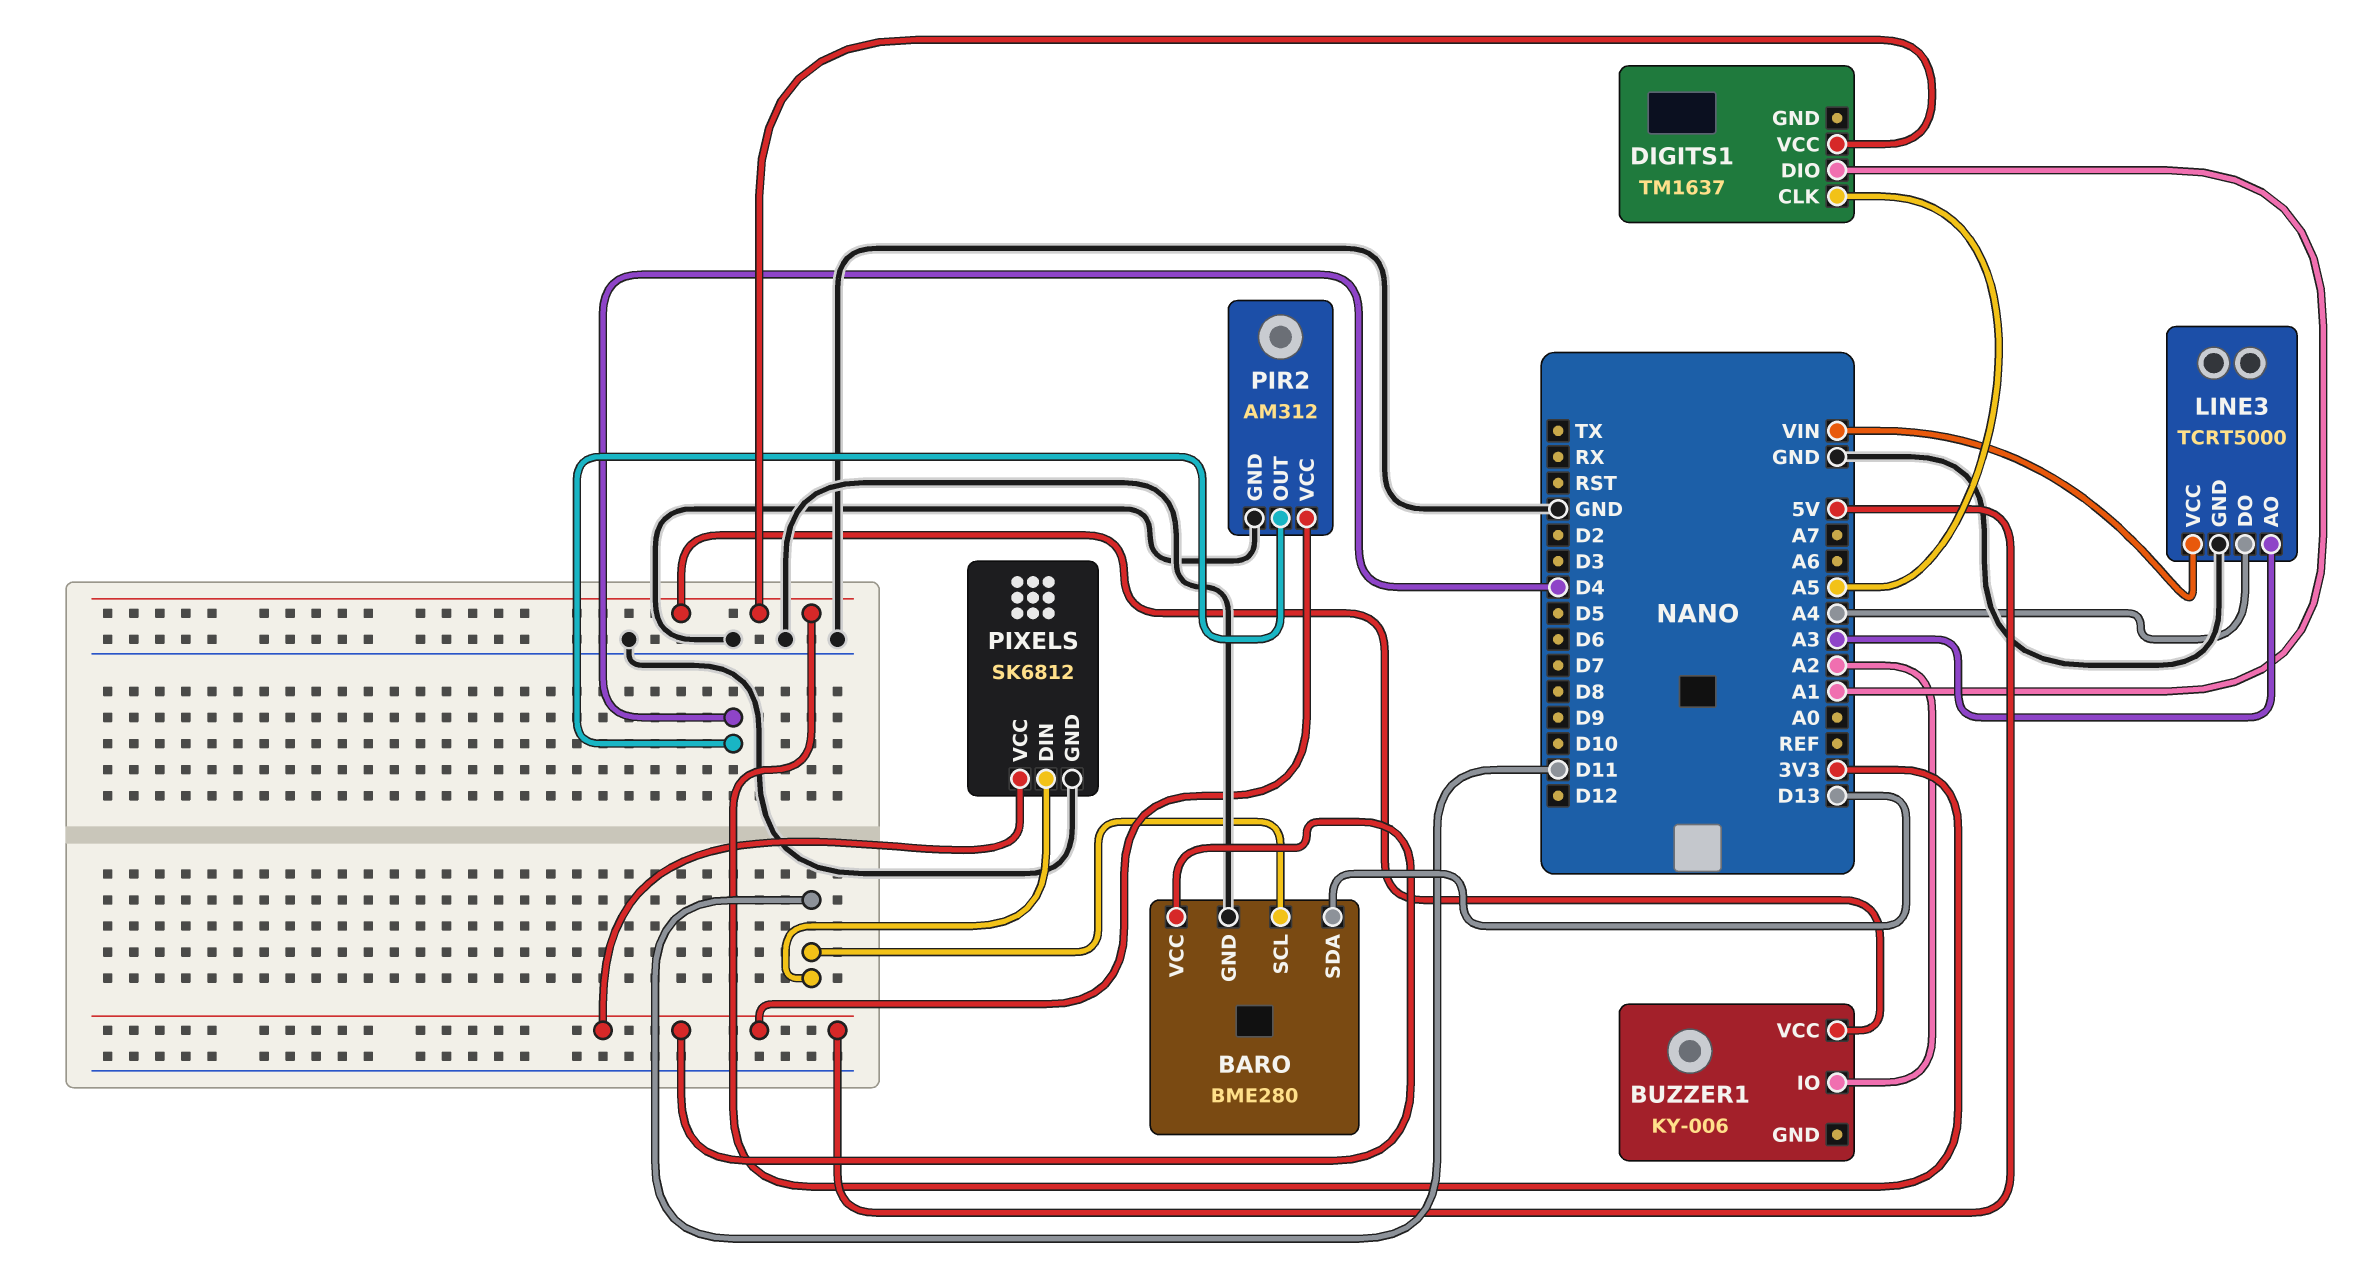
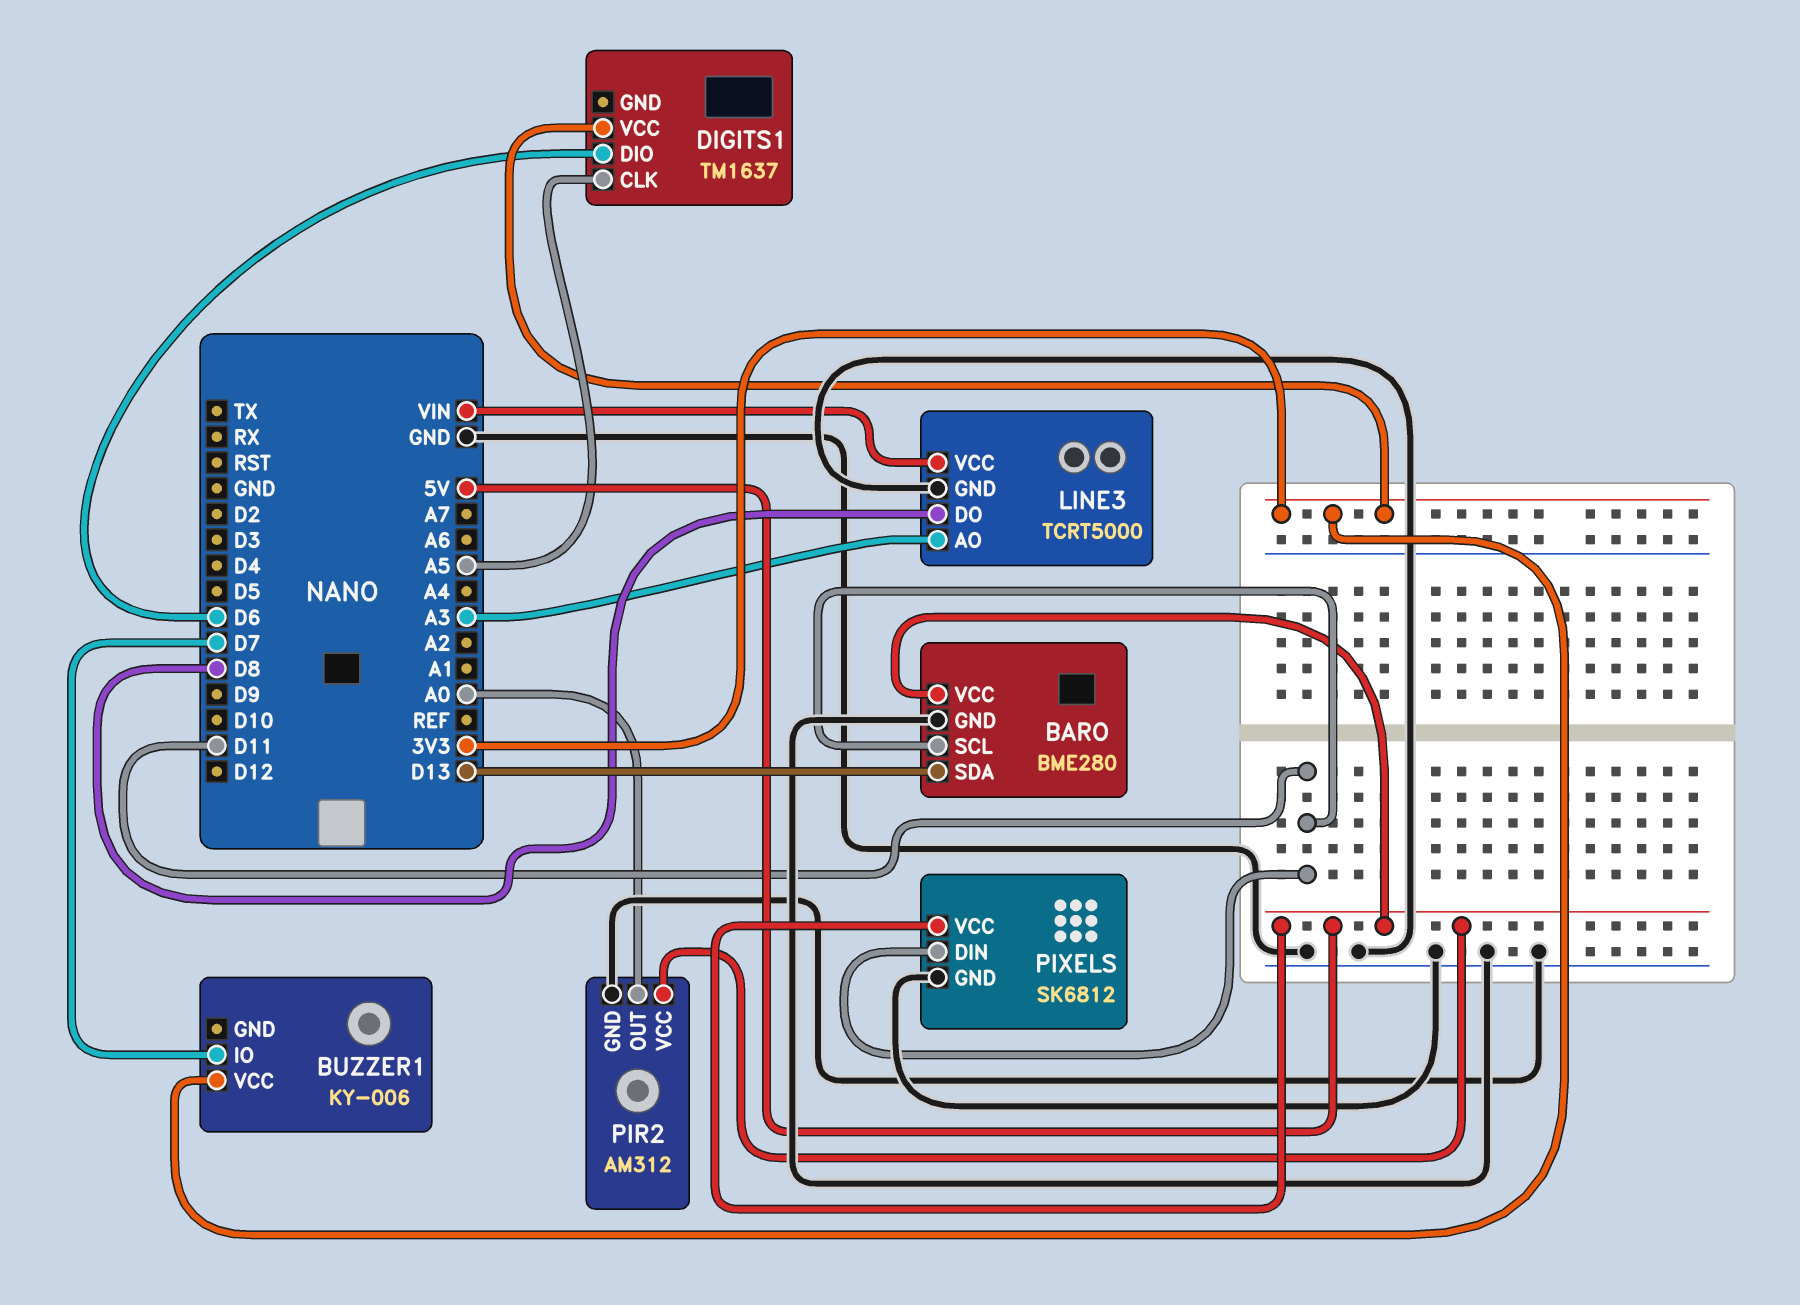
BUZZER1 pin IO: A2 -> D7
DIGITS1 pin DIO: A1 -> D6
LINE3 pin DO: A4 -> D8
PIR2 pin OUT: D4 -> A0

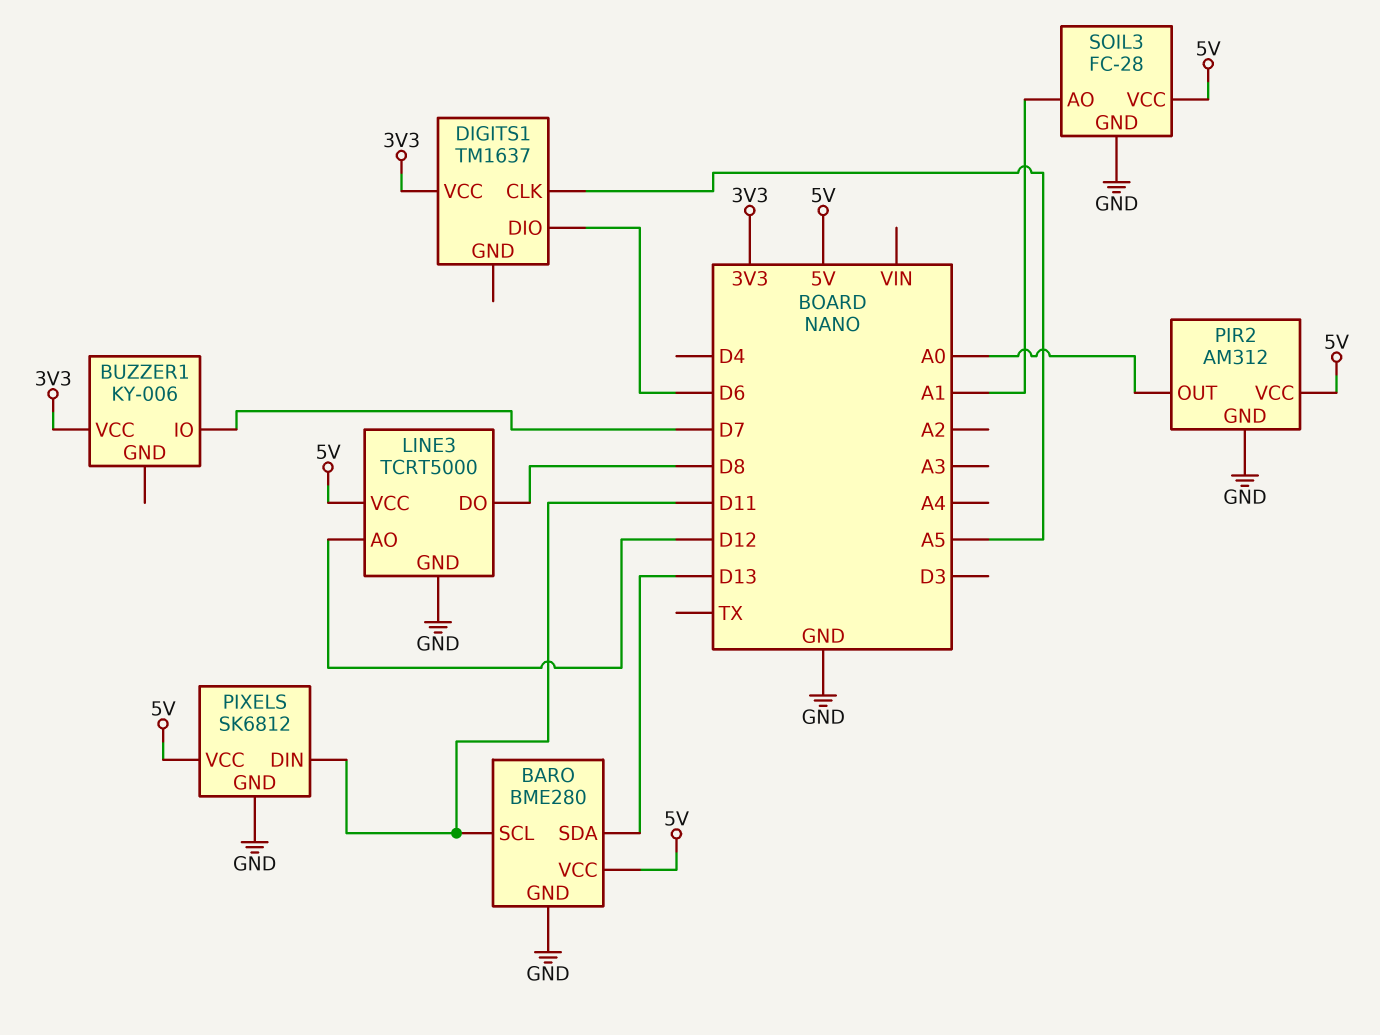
LINE3 pin AO: A3 -> D12
LINE3 pin VCC: VIN -> 5V
SOIL3: none -> FC-28
SOIL3 pin AO: none -> A1
SOIL3 pin GND: none -> GND
SOIL3 pin VCC: none -> 5V

